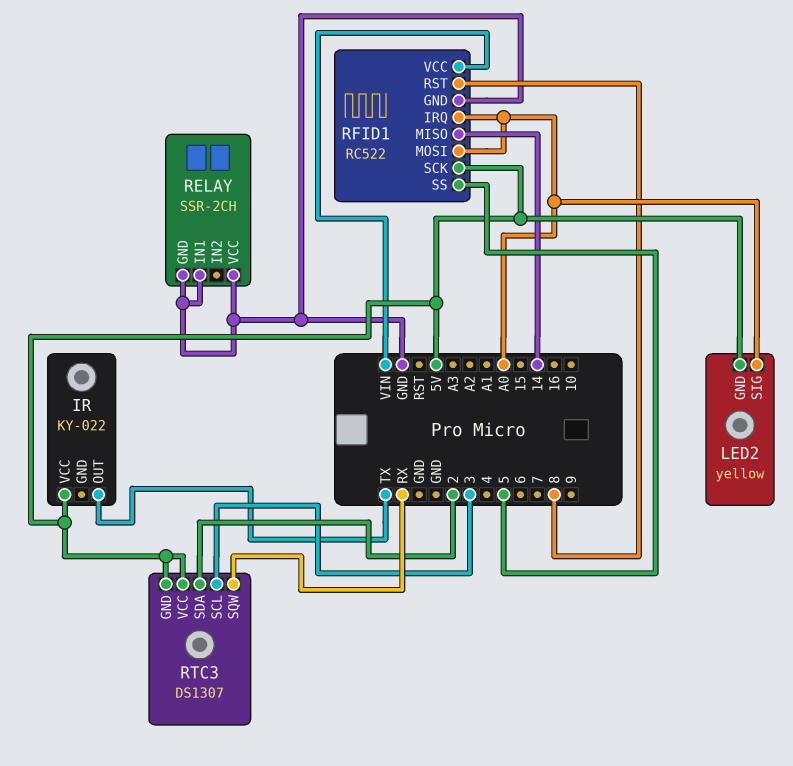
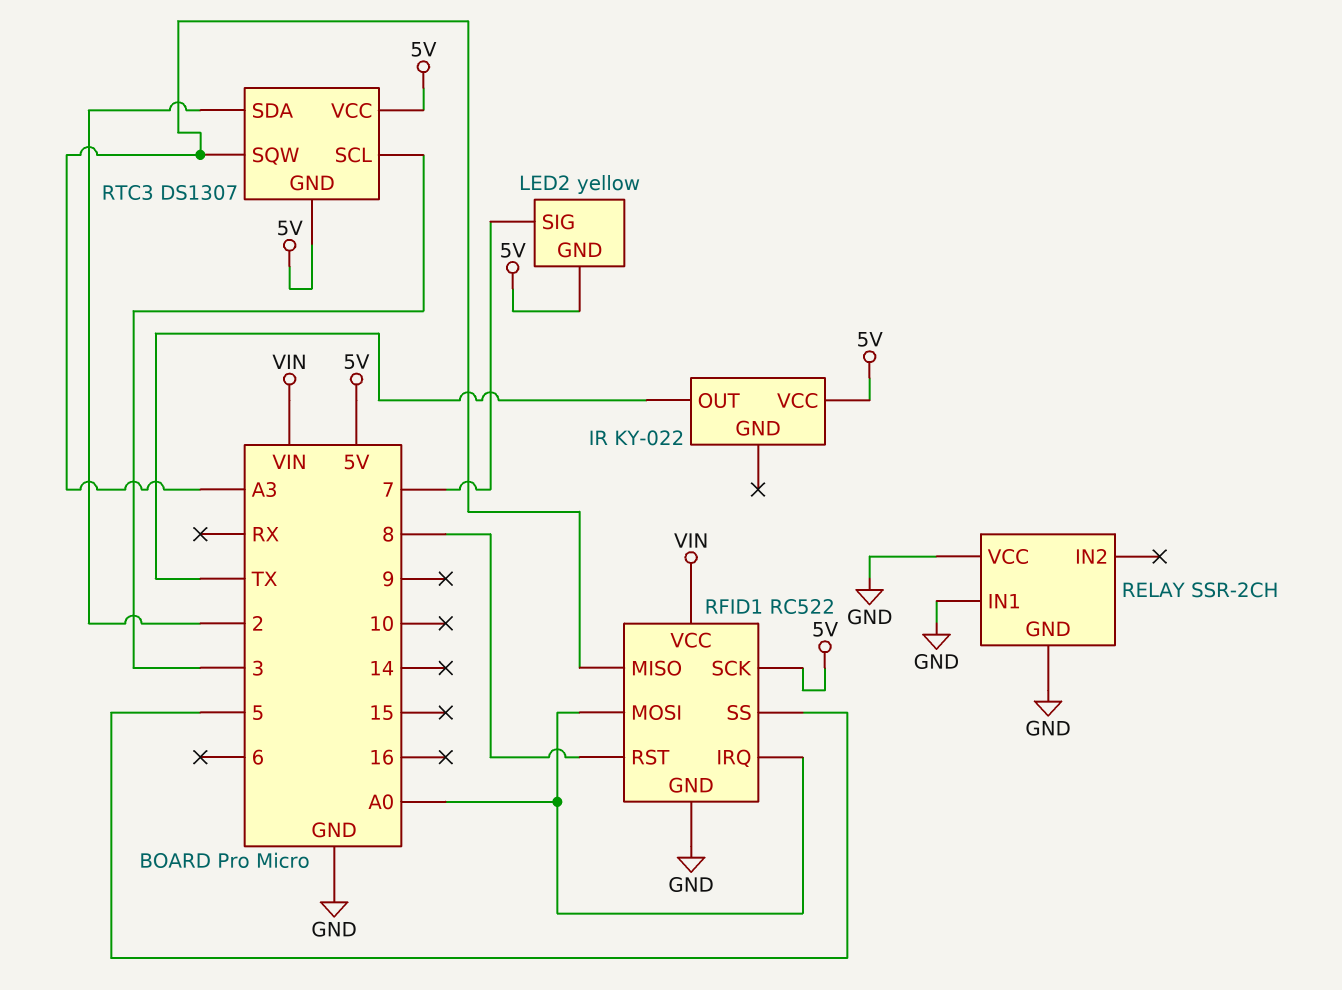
LED2 pin SIG: A0 -> 7
RFID1 pin MISO: 14 -> A3
RTC3 pin SQW: RX -> A3

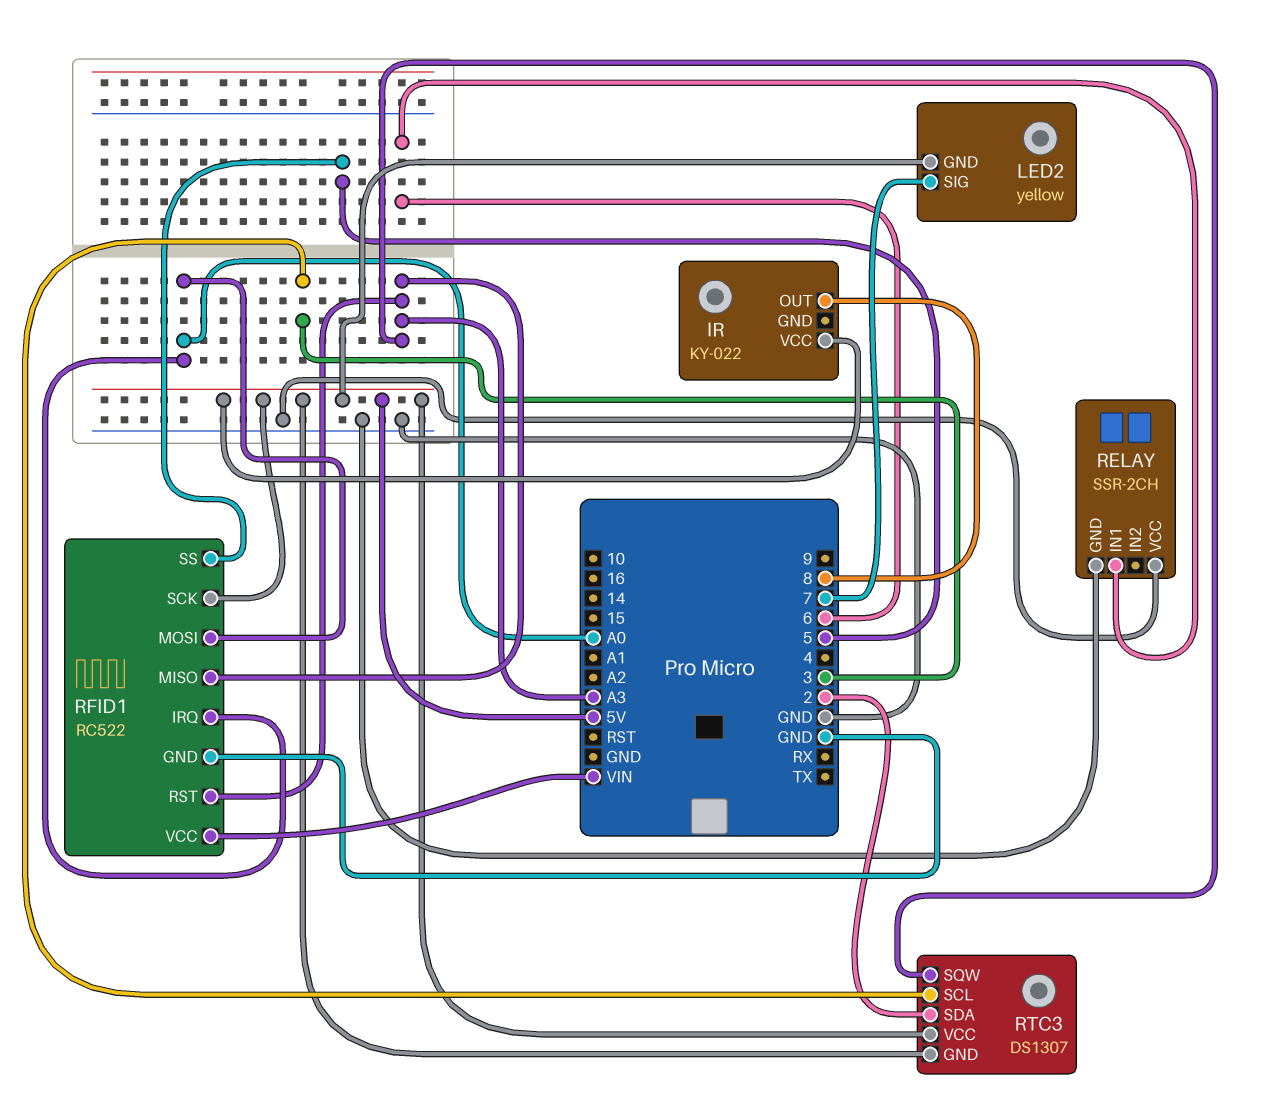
IR pin OUT: TX -> 8
RELAY pin IN1: GND -> 6
RFID1 pin RST: 8 -> A3

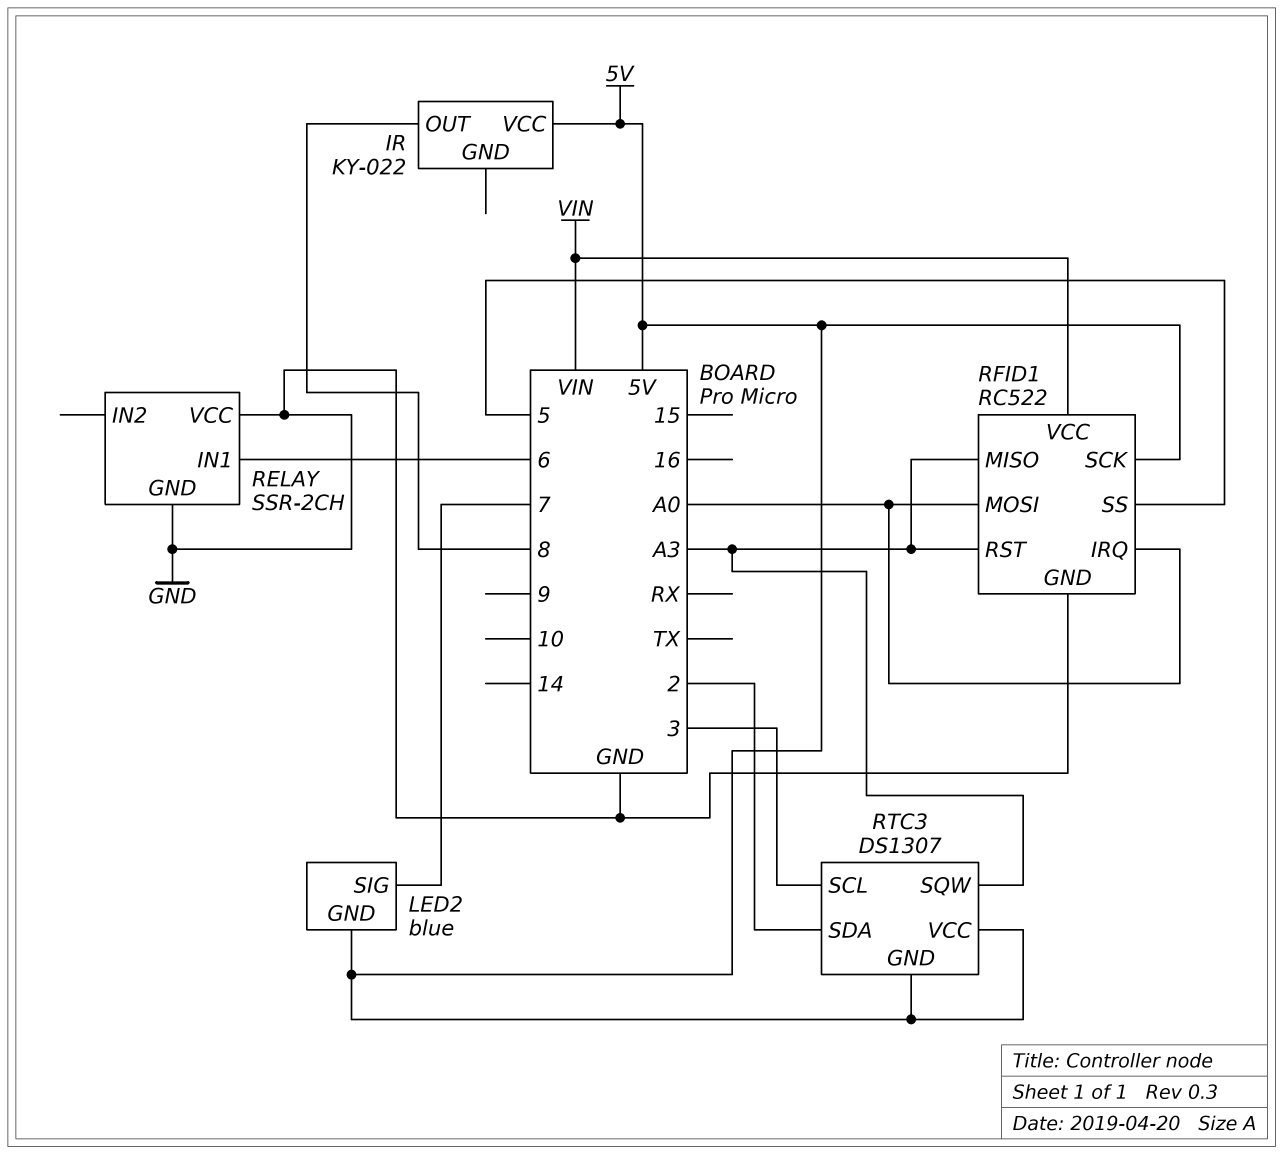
LED2: yellow -> blue

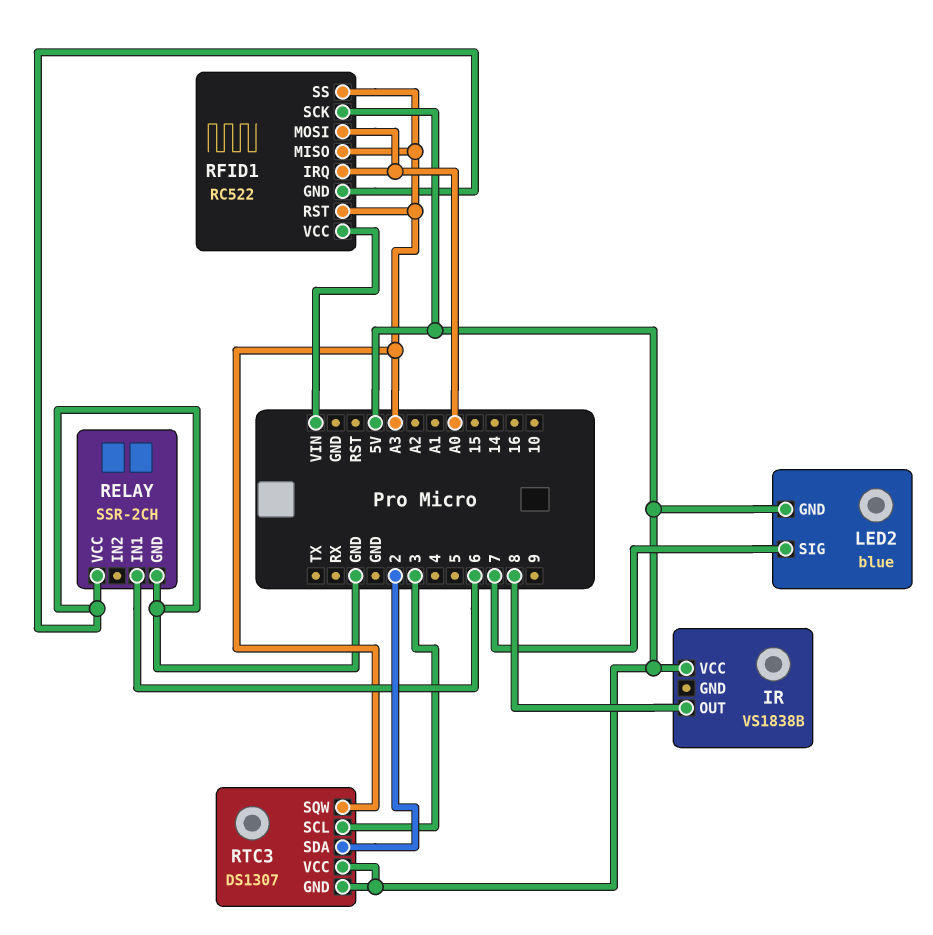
IR: KY-022 -> VS1838B
RFID1 pin SS: 5 -> A3

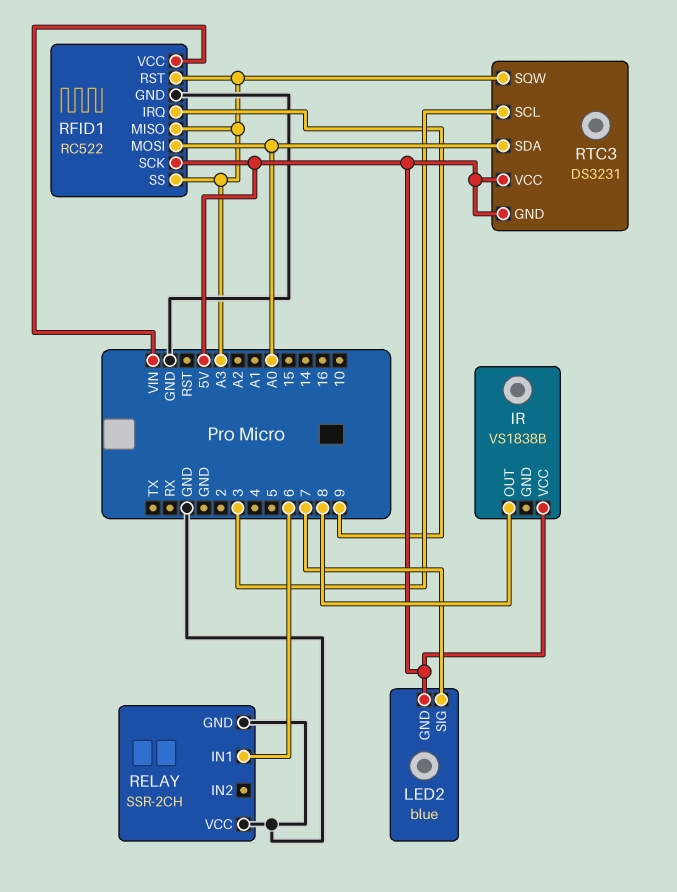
RFID1 pin IRQ: A0 -> 9
RTC3: DS1307 -> DS3231
RTC3 pin SDA: 2 -> A0

